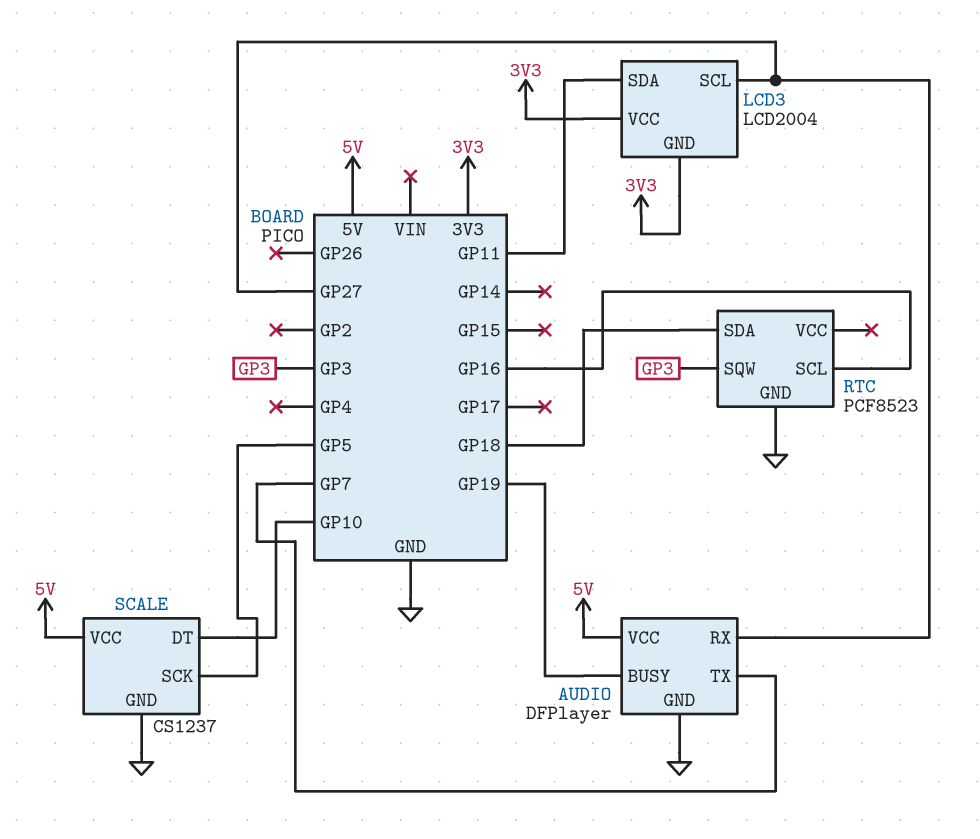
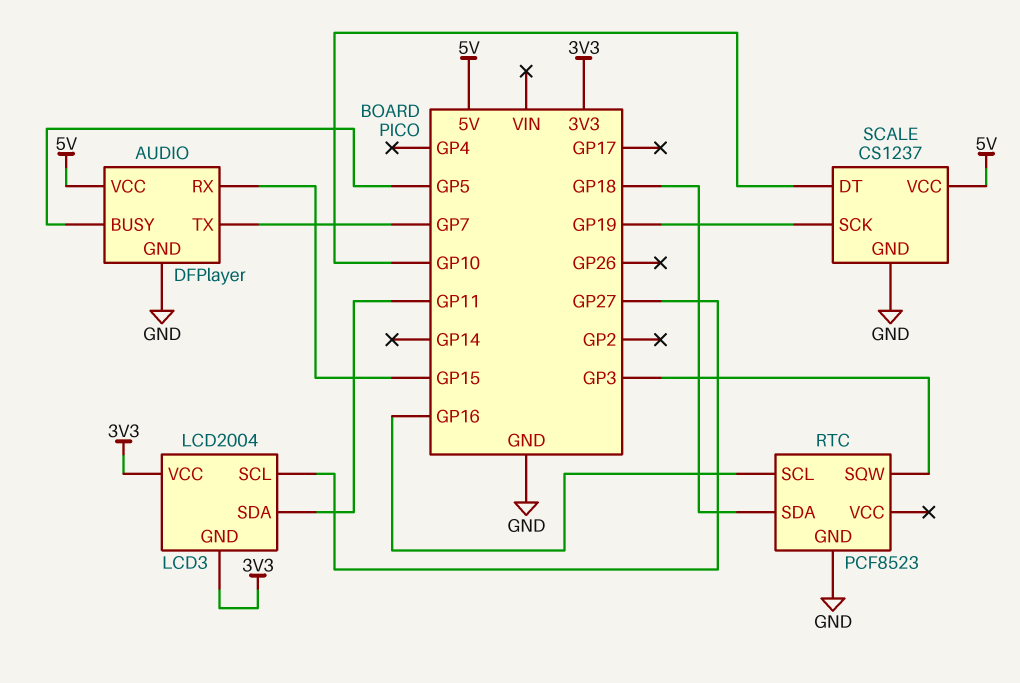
AUDIO pin BUSY: GP19 -> GP5
AUDIO pin RX: GP27 -> GP15
SCALE pin SCK: GP5 -> GP19

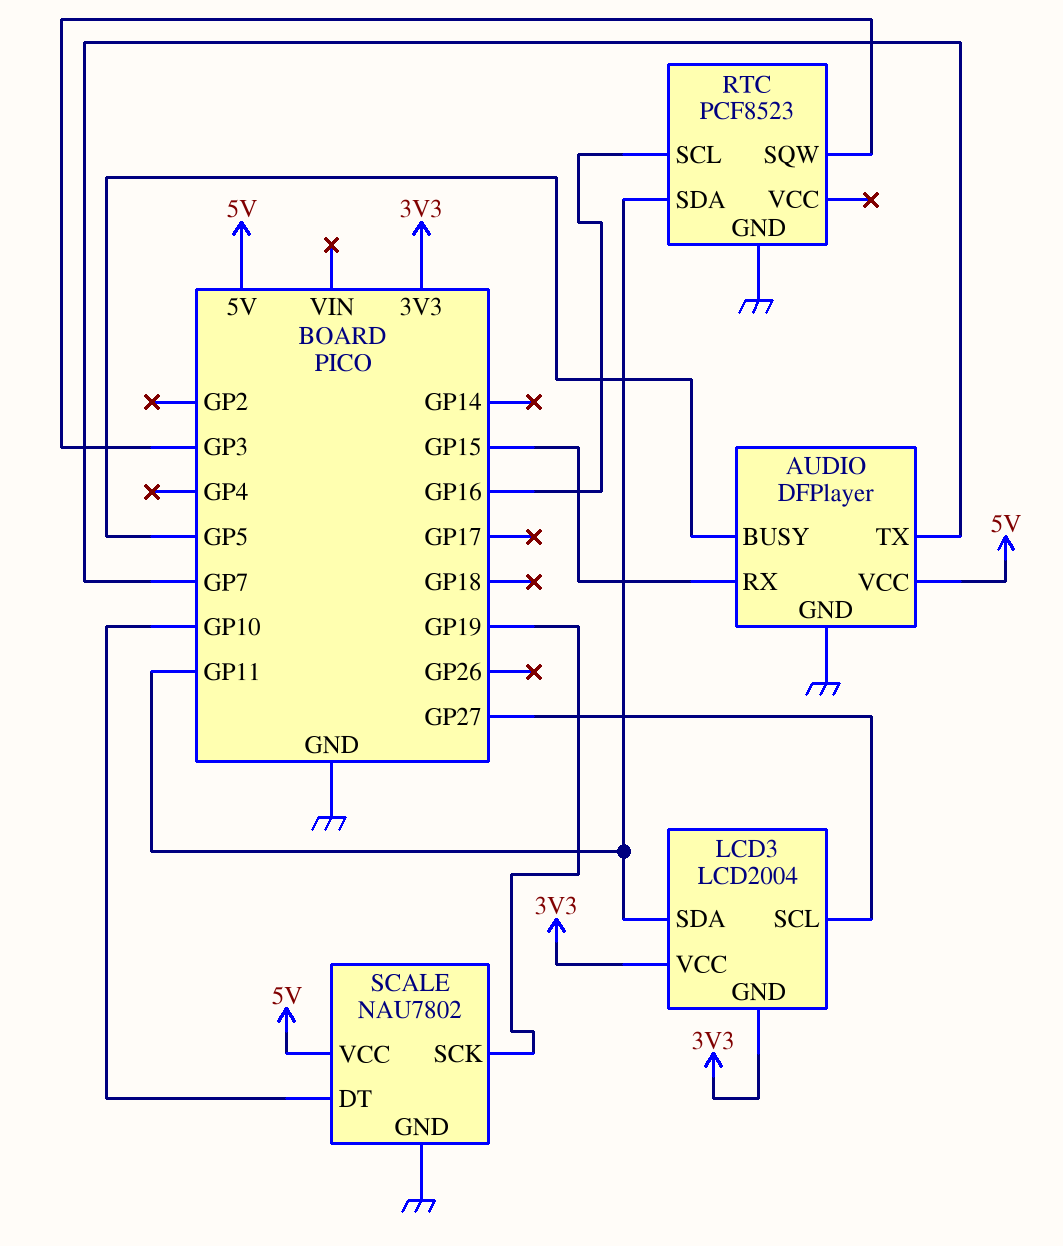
RTC pin SDA: GP18 -> GP11
SCALE: CS1237 -> NAU7802

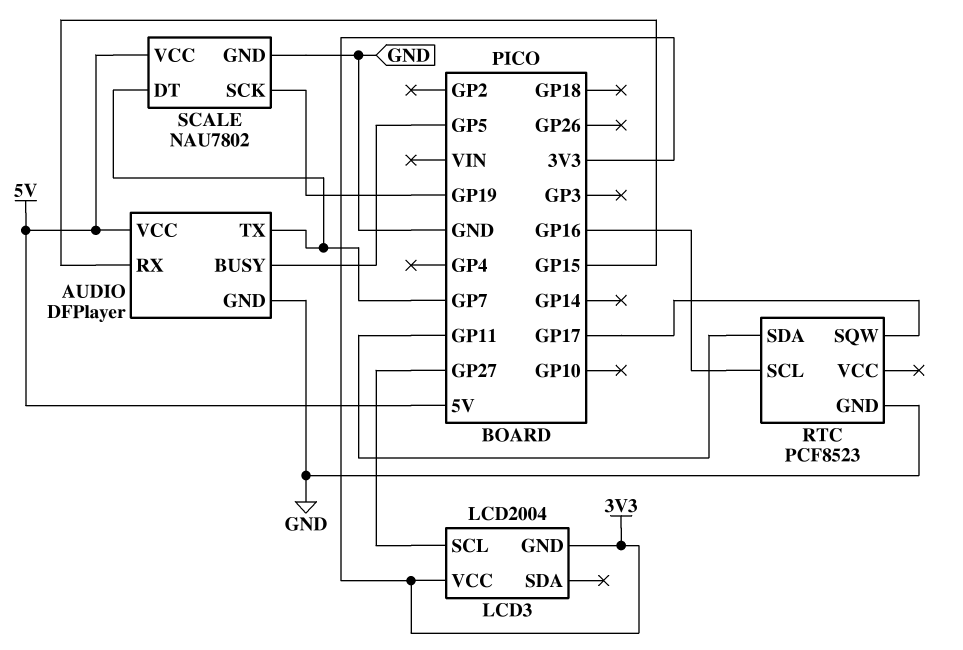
LCD3 pin SDA: GP11 -> none
RTC pin SQW: GP3 -> GP17
SCALE pin DT: GP10 -> GP7

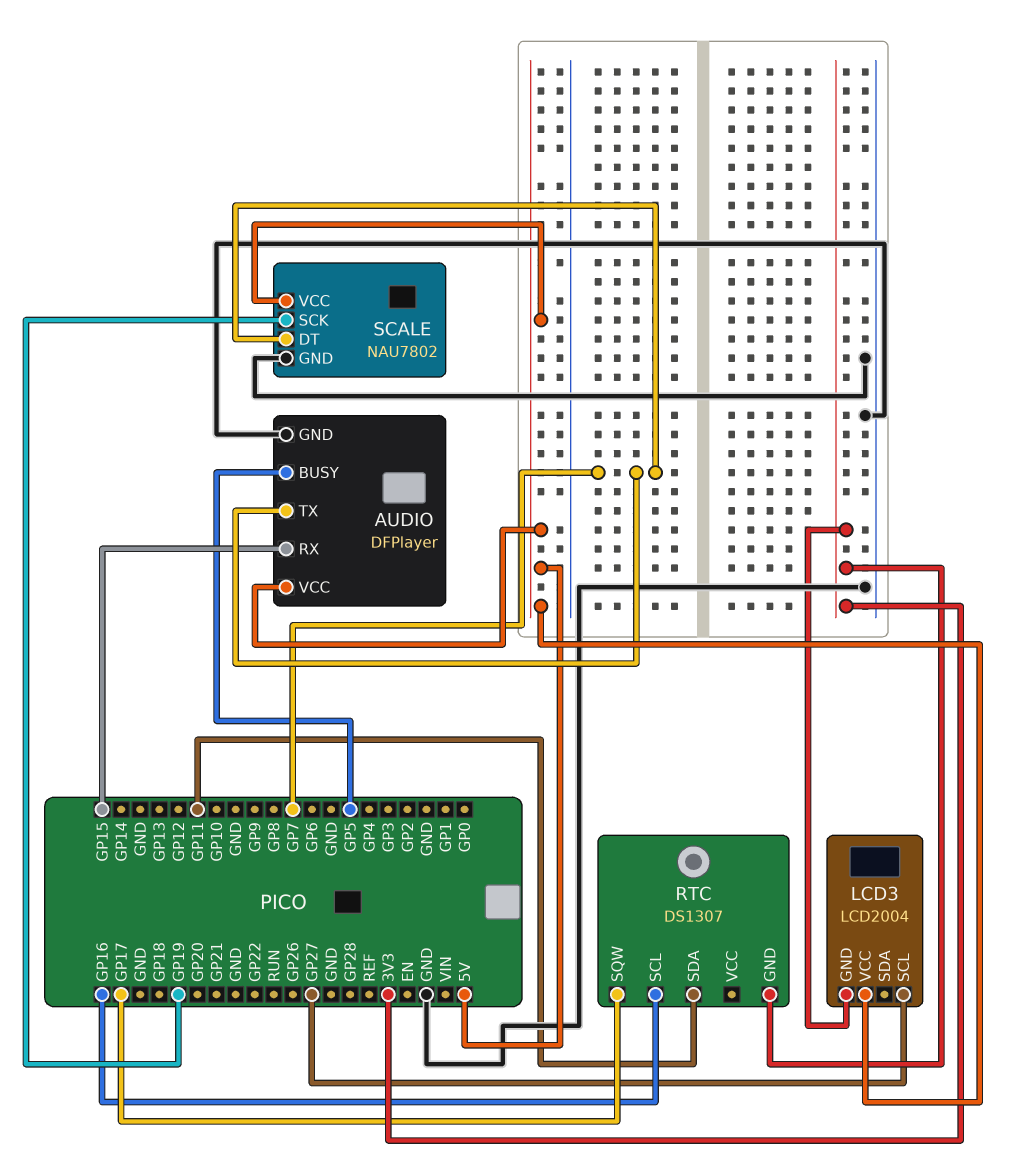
LCD3 pin VCC: 3V3 -> 5V
RTC: PCF8523 -> DS1307
RTC pin GND: GND -> 3V3

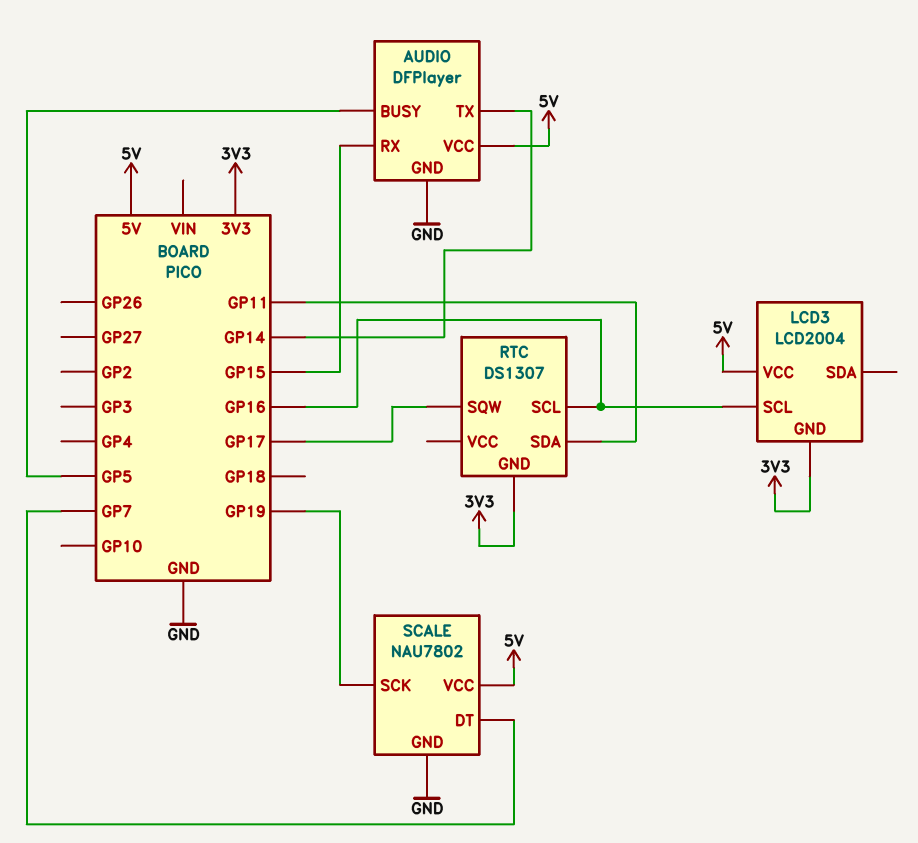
AUDIO pin TX: GP7 -> GP14
LCD3 pin SCL: GP27 -> GP16

